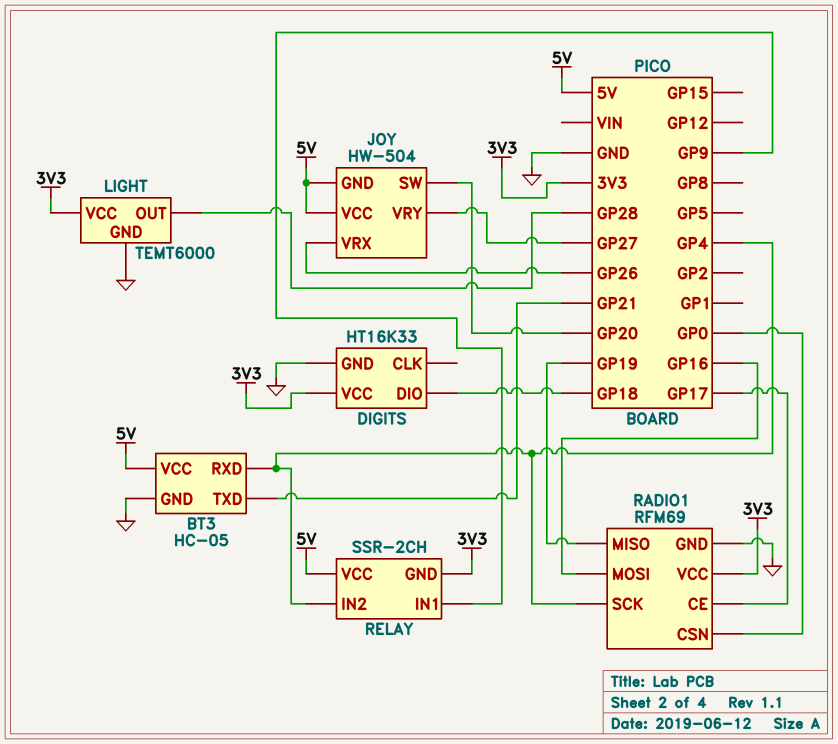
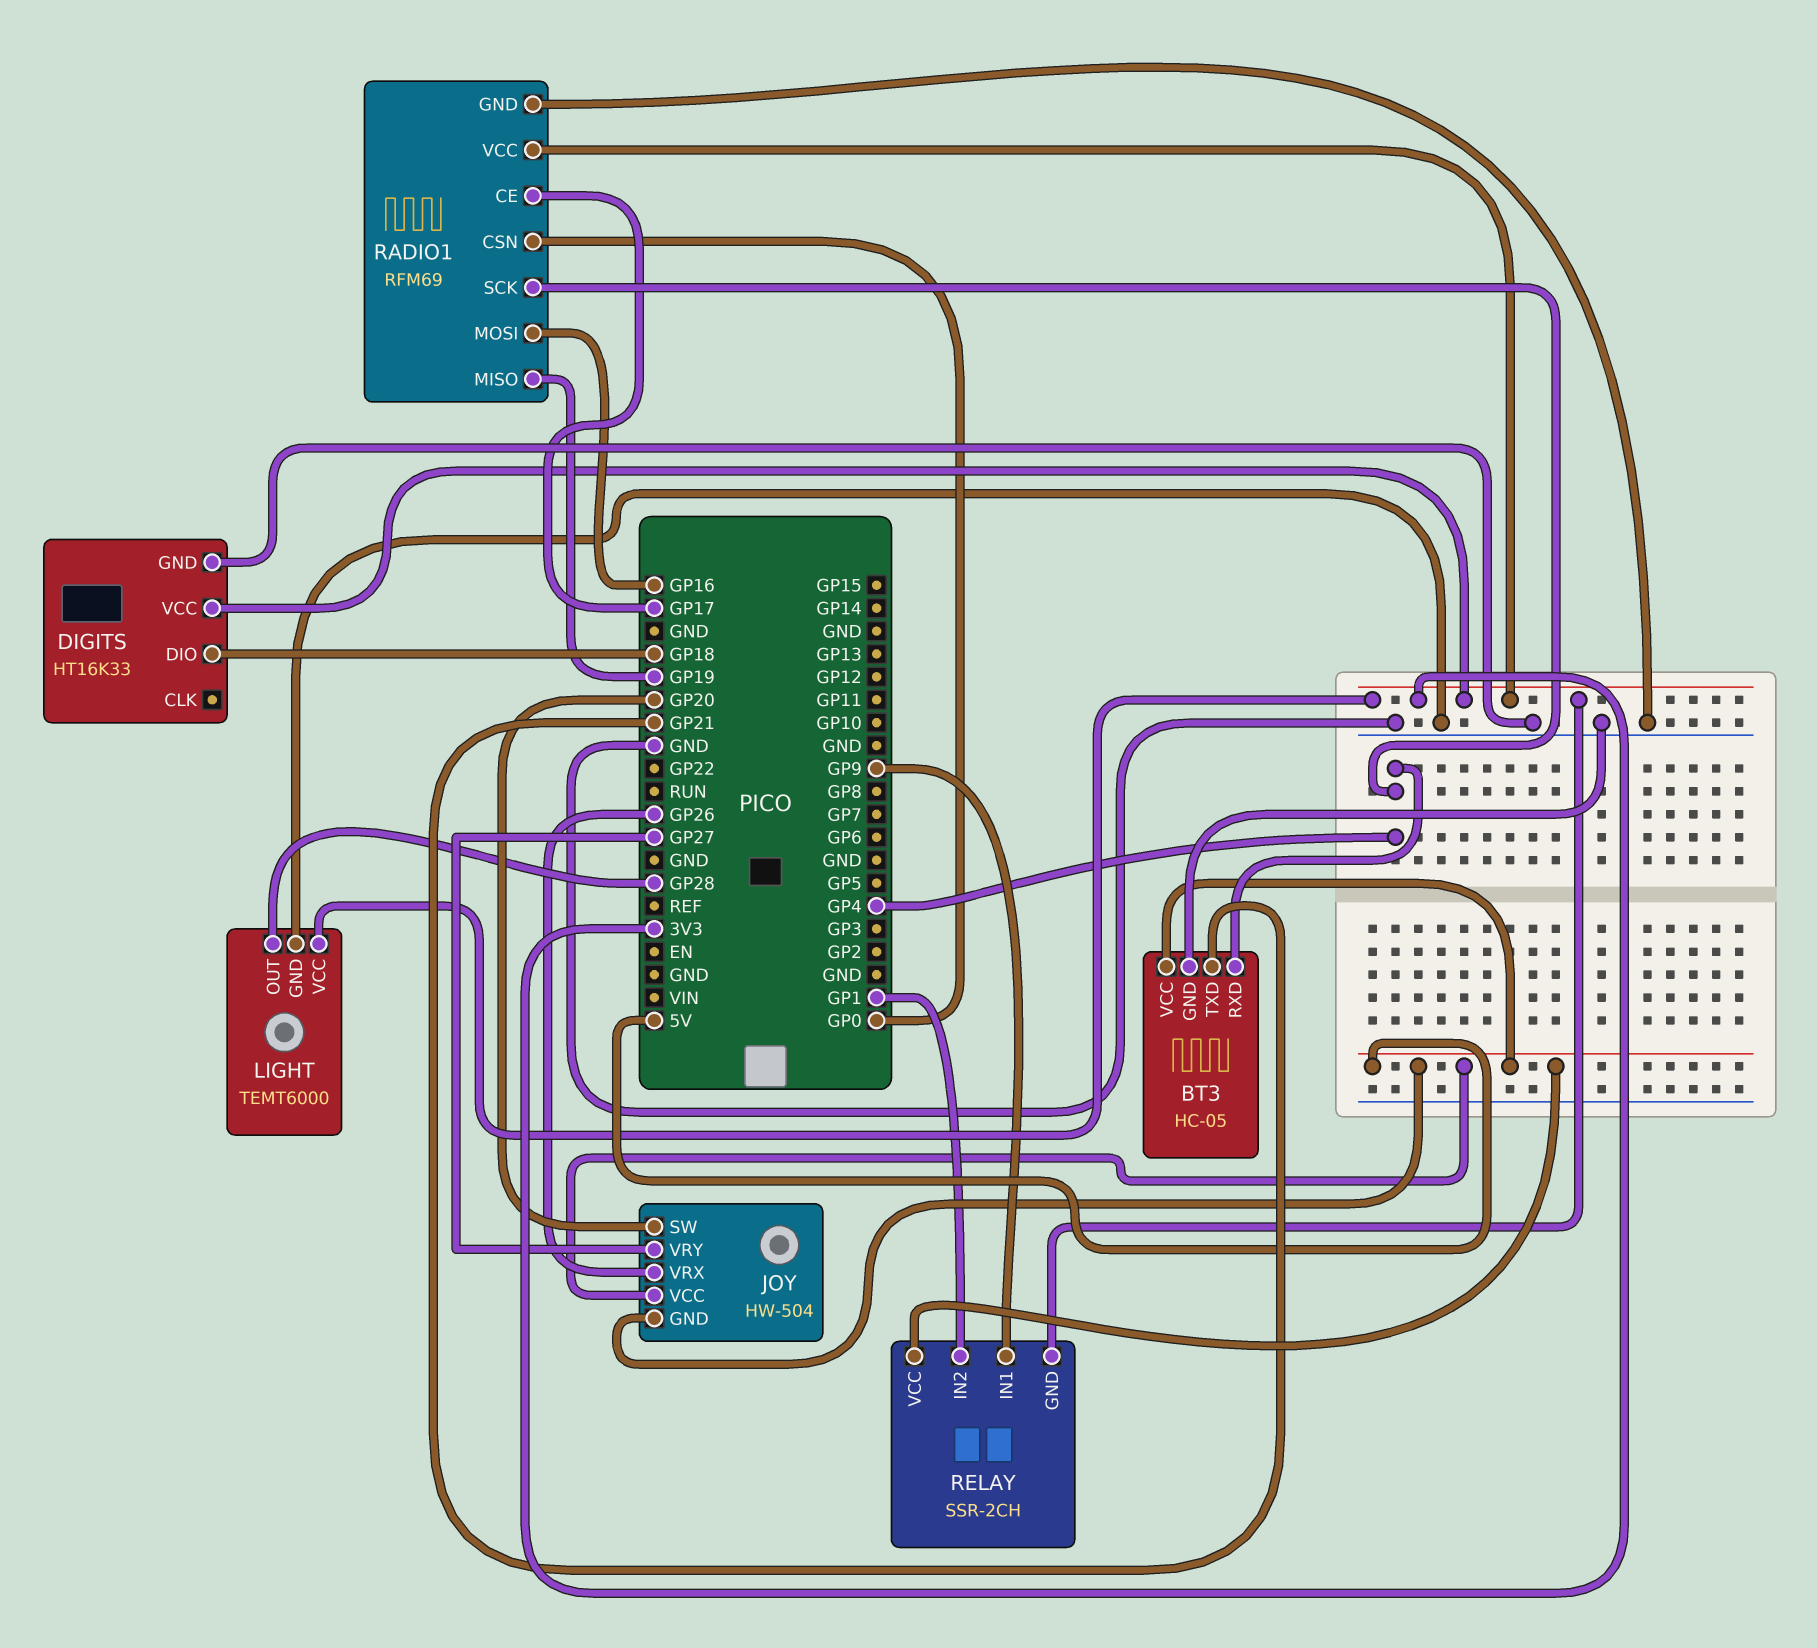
RELAY pin IN2: GP4 -> GP1

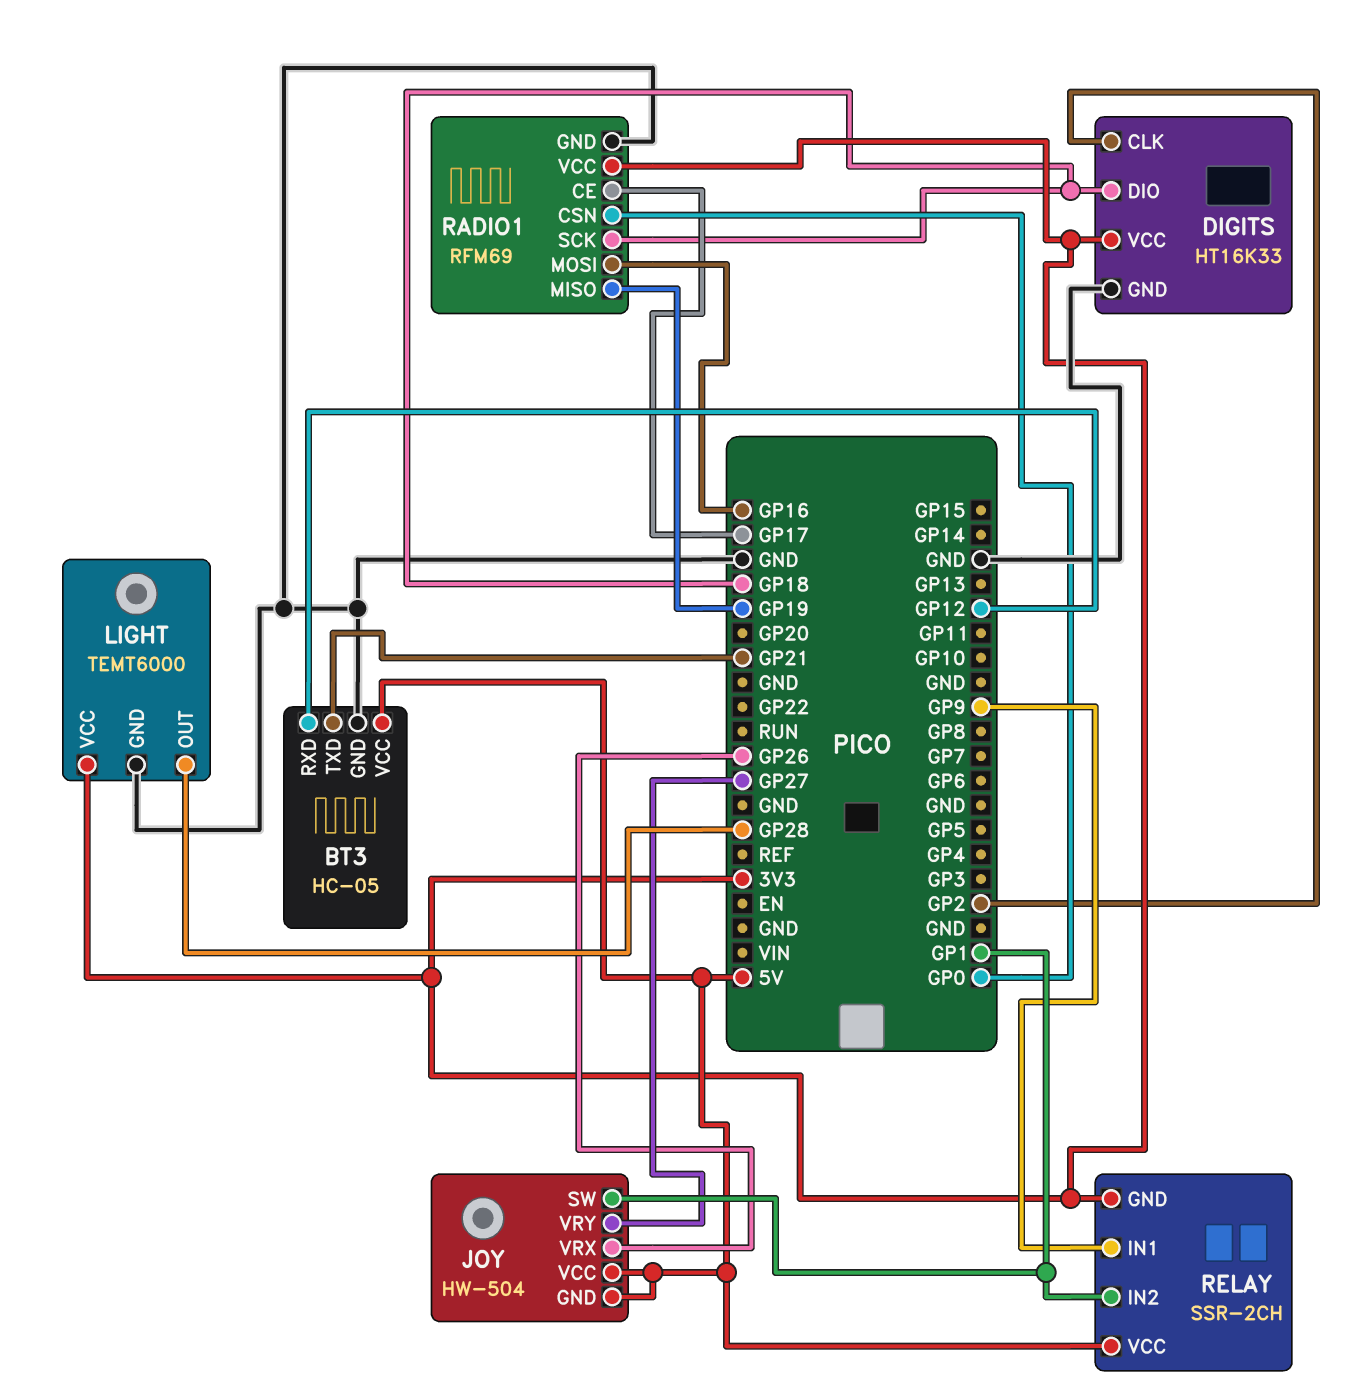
BT3 pin RXD: GP4 -> GP12
DIGITS pin CLK: none -> GP2
JOY pin SW: GP20 -> GP1
RADIO1 pin SCK: GP4 -> GP18

